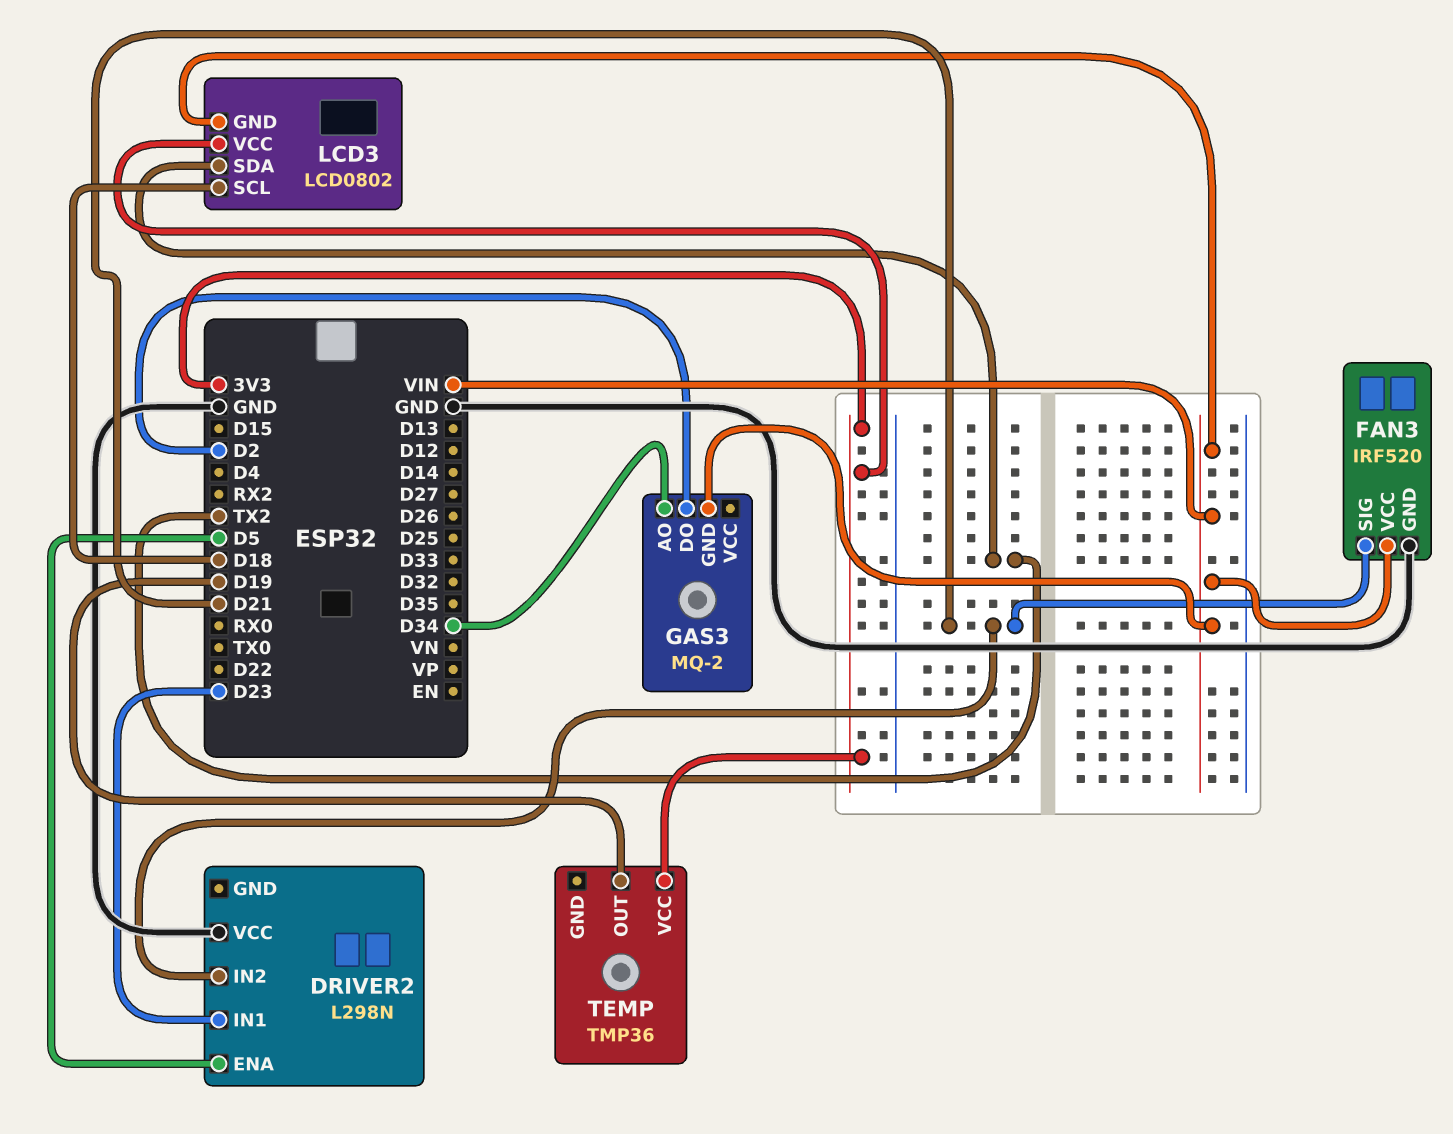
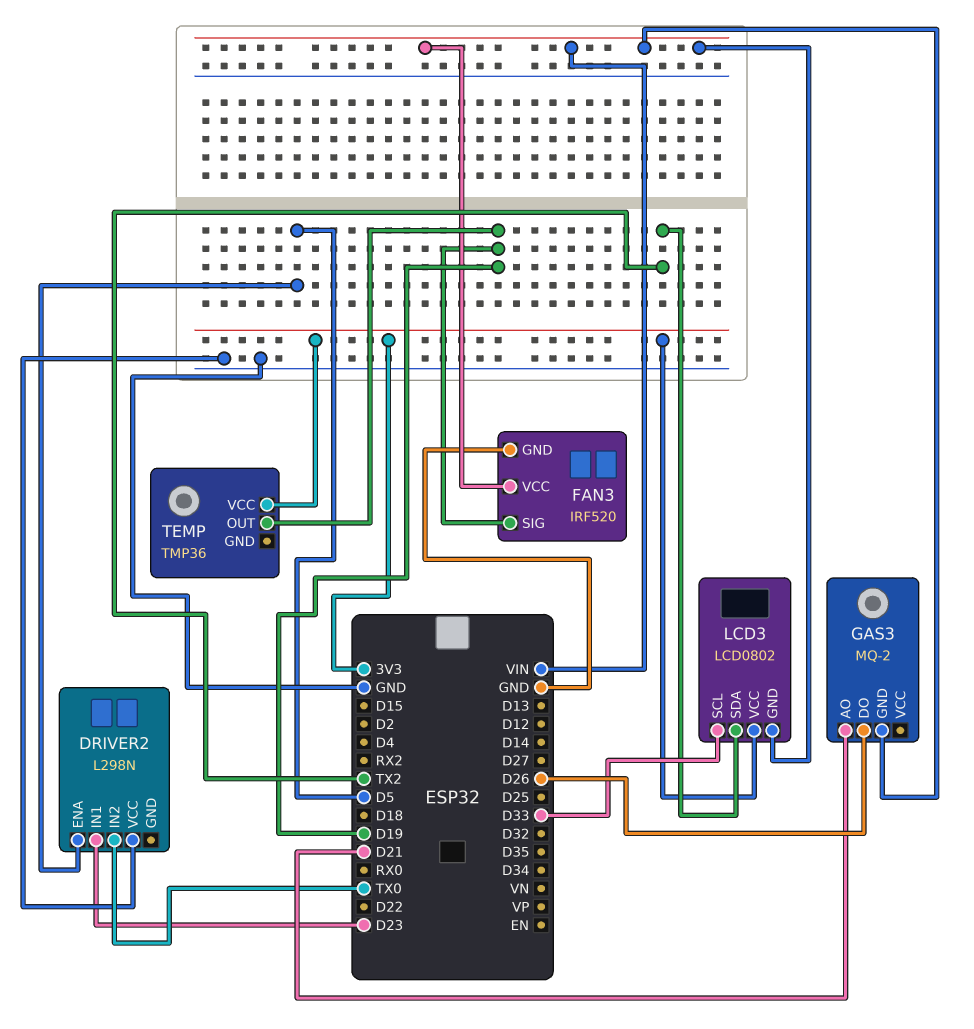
DRIVER2 pin IN2: D21 -> TX0
FAN3 pin SIG: D21 -> D19
GAS3 pin AO: D34 -> D21
GAS3 pin DO: D2 -> D26
LCD3 pin SCL: D18 -> D33

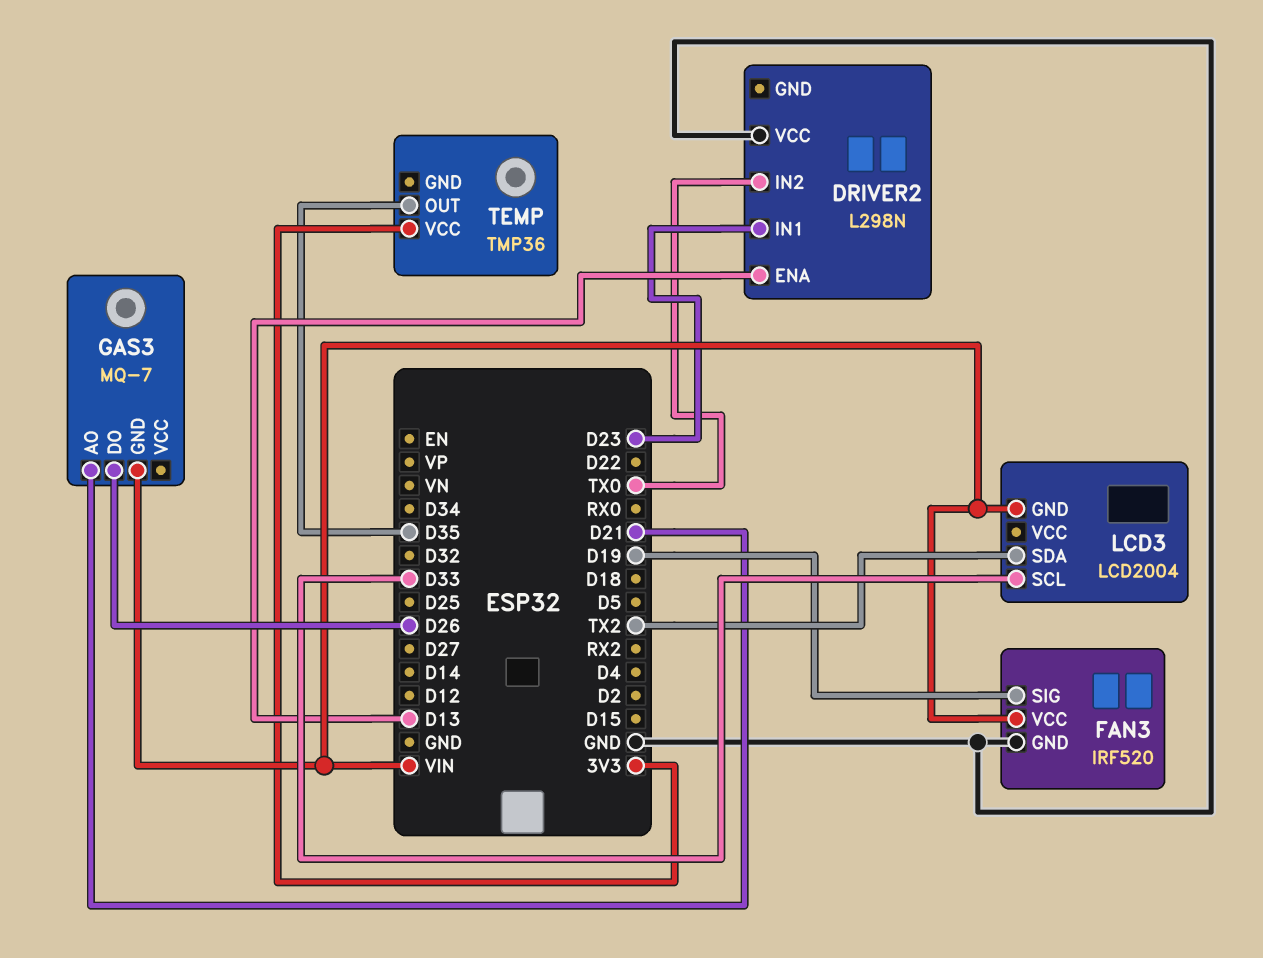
DRIVER2 pin ENA: D5 -> D13
GAS3: MQ-2 -> MQ-7
LCD3: LCD0802 -> LCD2004
LCD3 pin VCC: 3V3 -> none
TEMP pin OUT: D19 -> D35

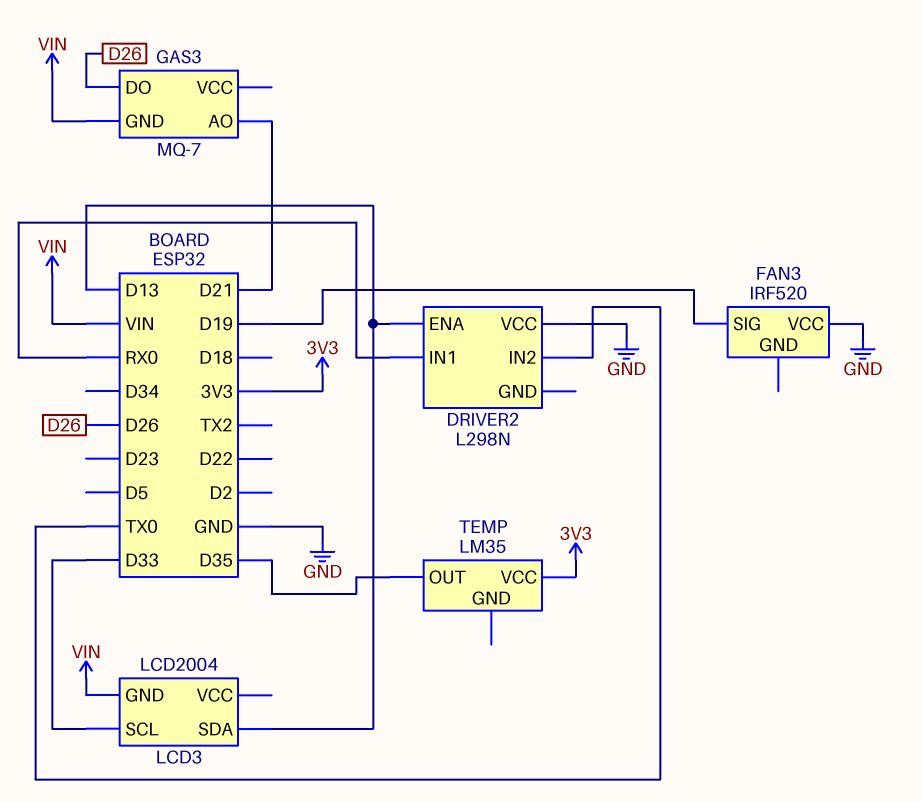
DRIVER2 pin IN1: D23 -> RX0
FAN3 pin GND: GND -> none
FAN3 pin VCC: VIN -> GND
LCD3 pin SDA: TX2 -> D13
TEMP: TMP36 -> LM35

